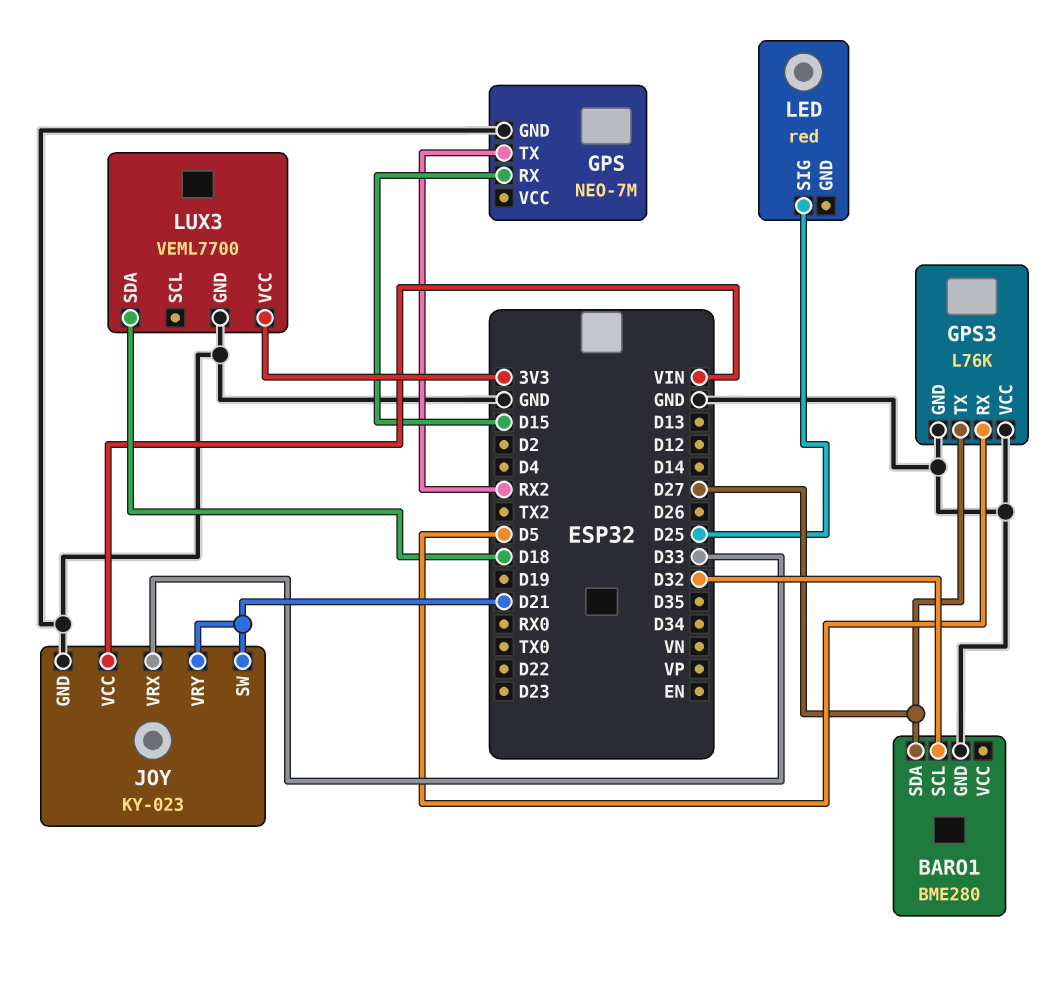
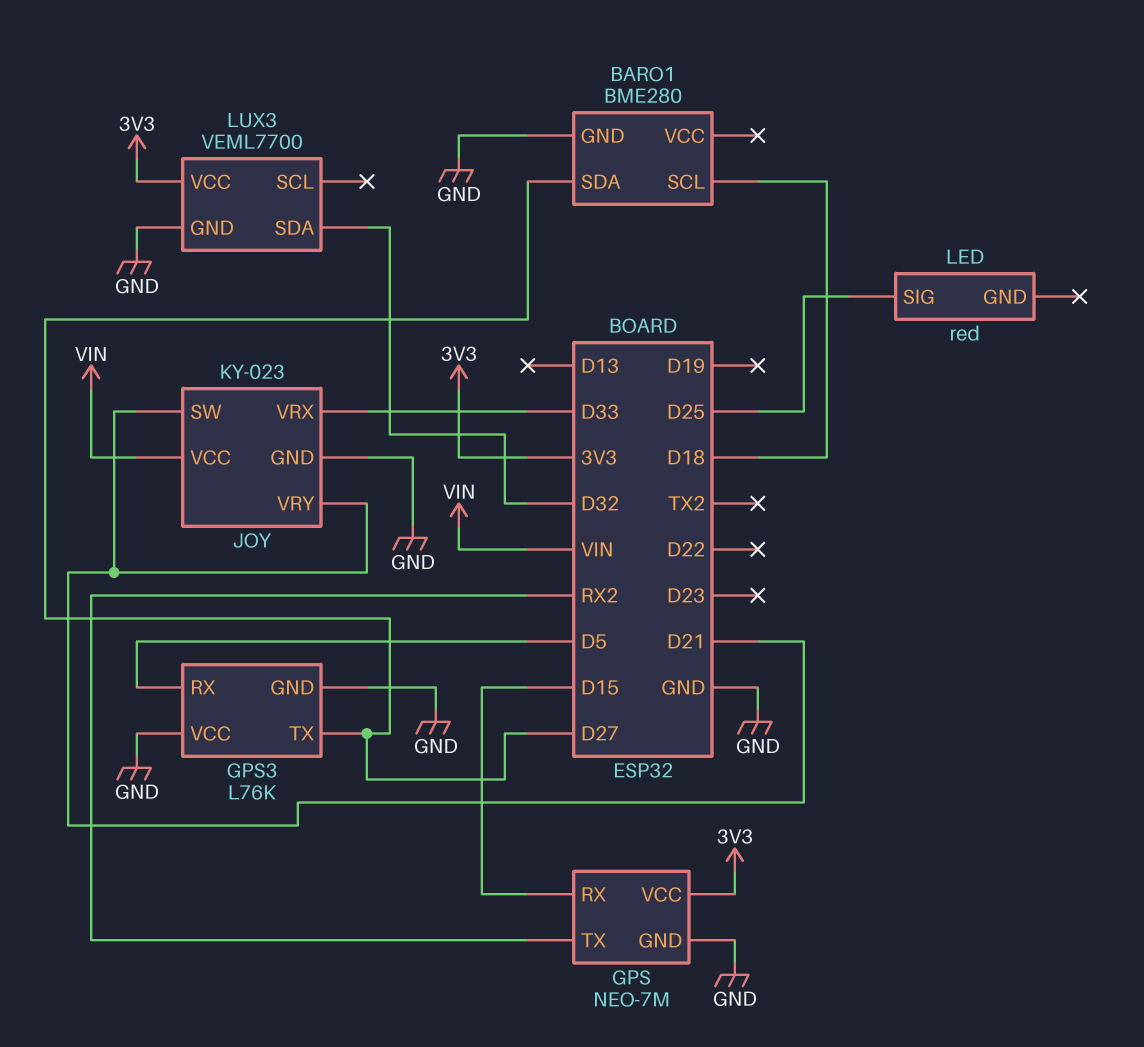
BARO1 pin SCL: D32 -> D18
GPS pin VCC: none -> 3V3
LUX3 pin SDA: D18 -> D32

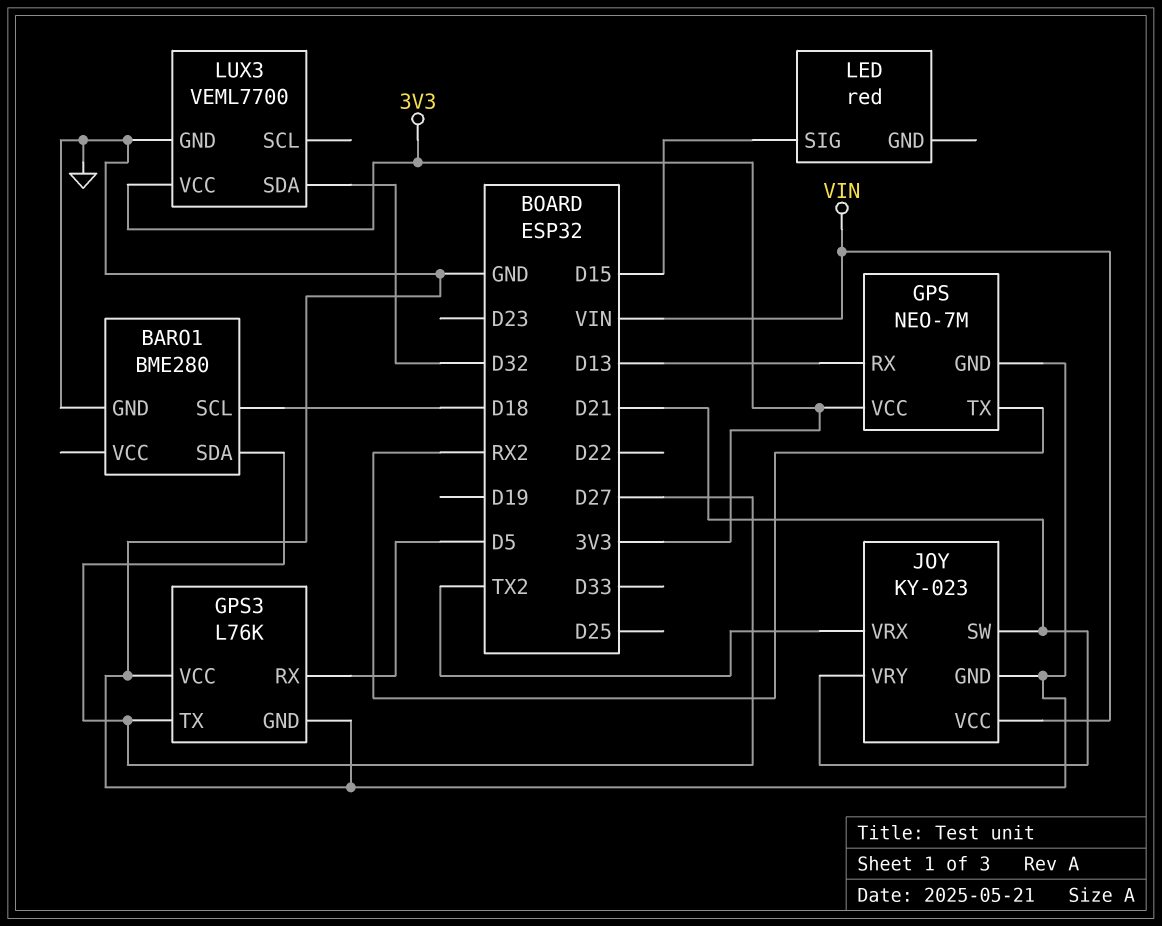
GPS pin RX: D15 -> D13
JOY pin VRX: D33 -> TX2
LED pin SIG: D25 -> D15

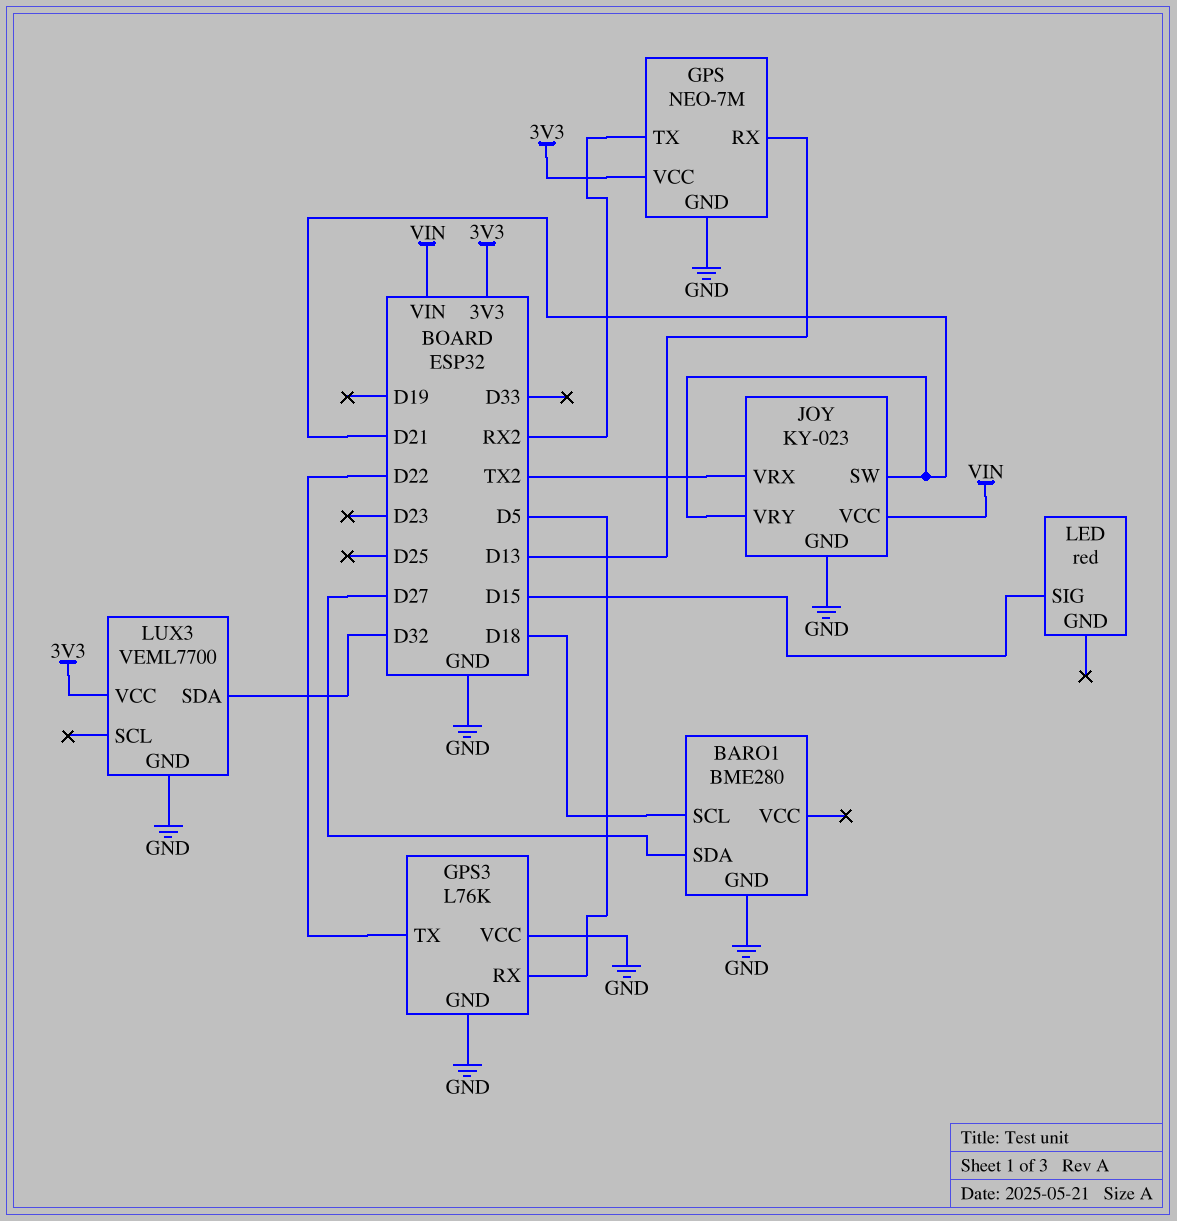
GPS3 pin TX: D27 -> D22

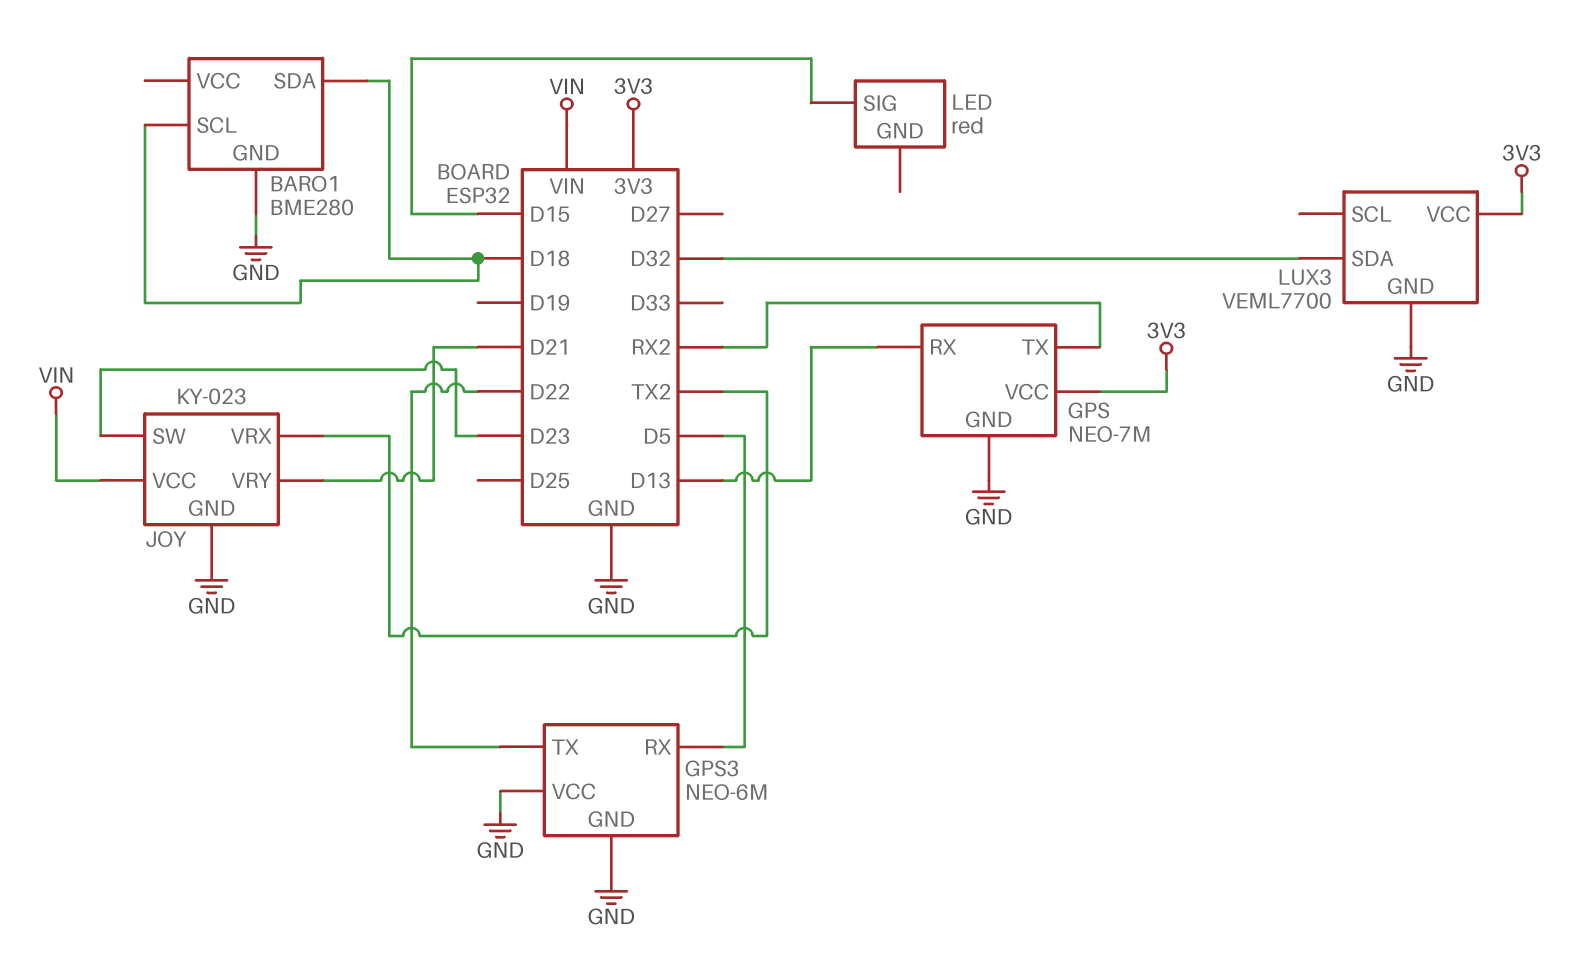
BARO1 pin SDA: D27 -> D18
GPS3: L76K -> NEO-6M
JOY pin SW: D21 -> D23

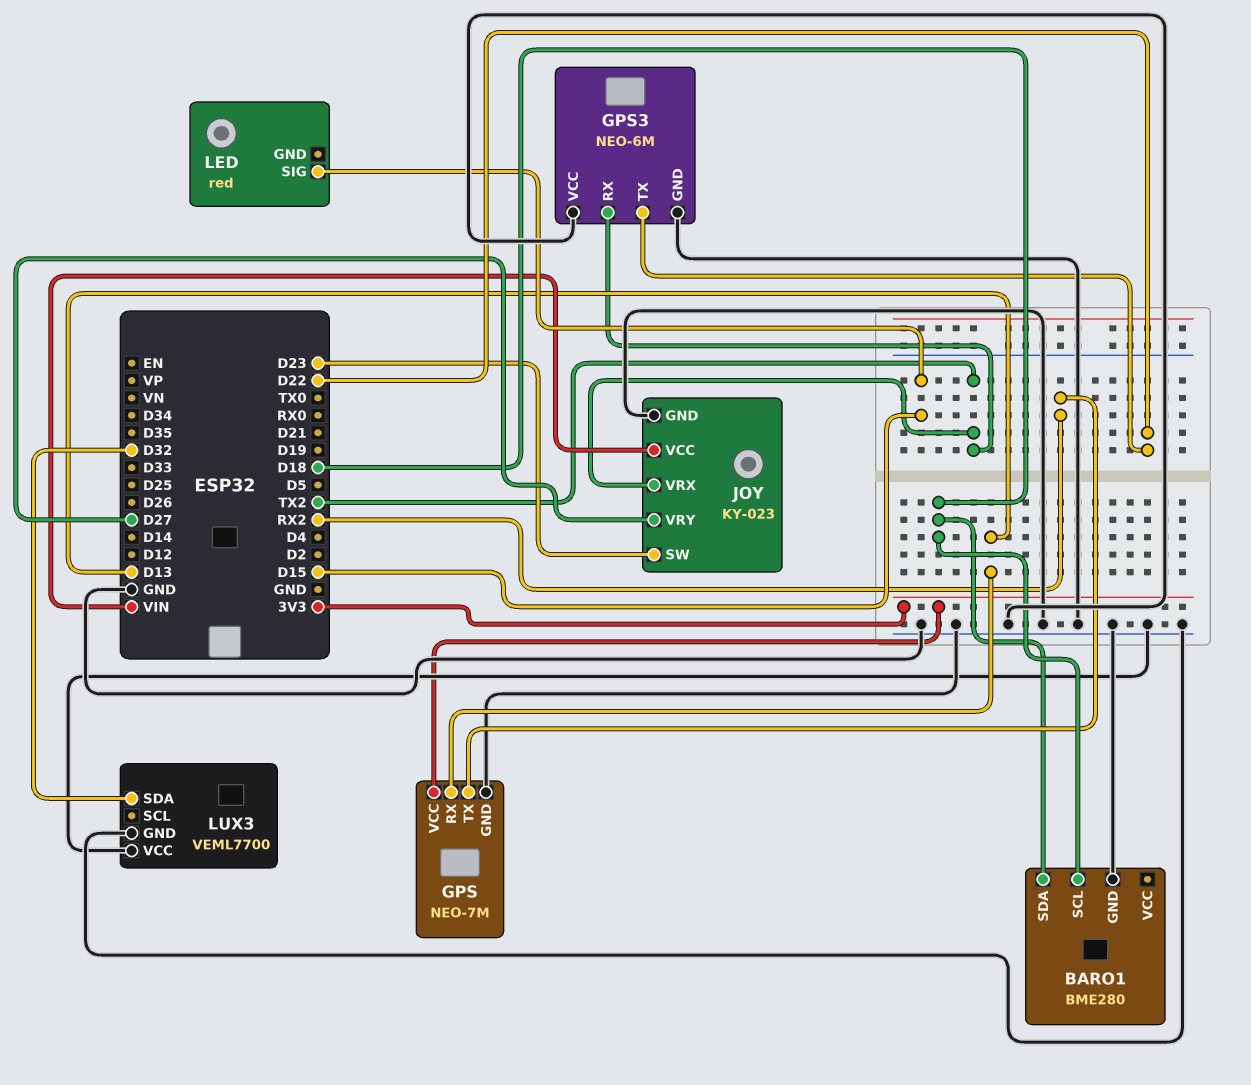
GPS3 pin RX: D5 -> TX2
JOY pin VRY: D21 -> D27
LUX3 pin VCC: 3V3 -> GND

